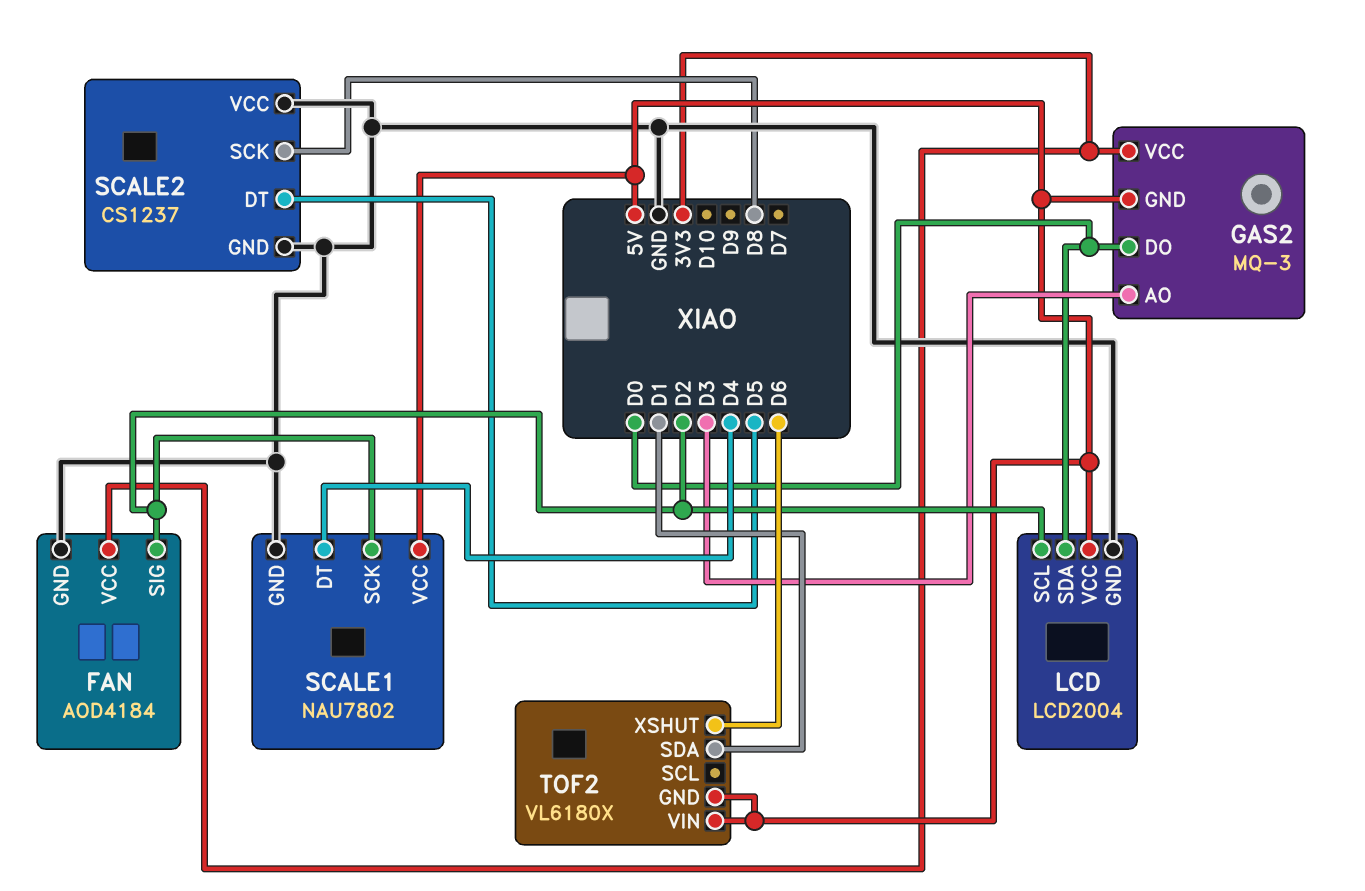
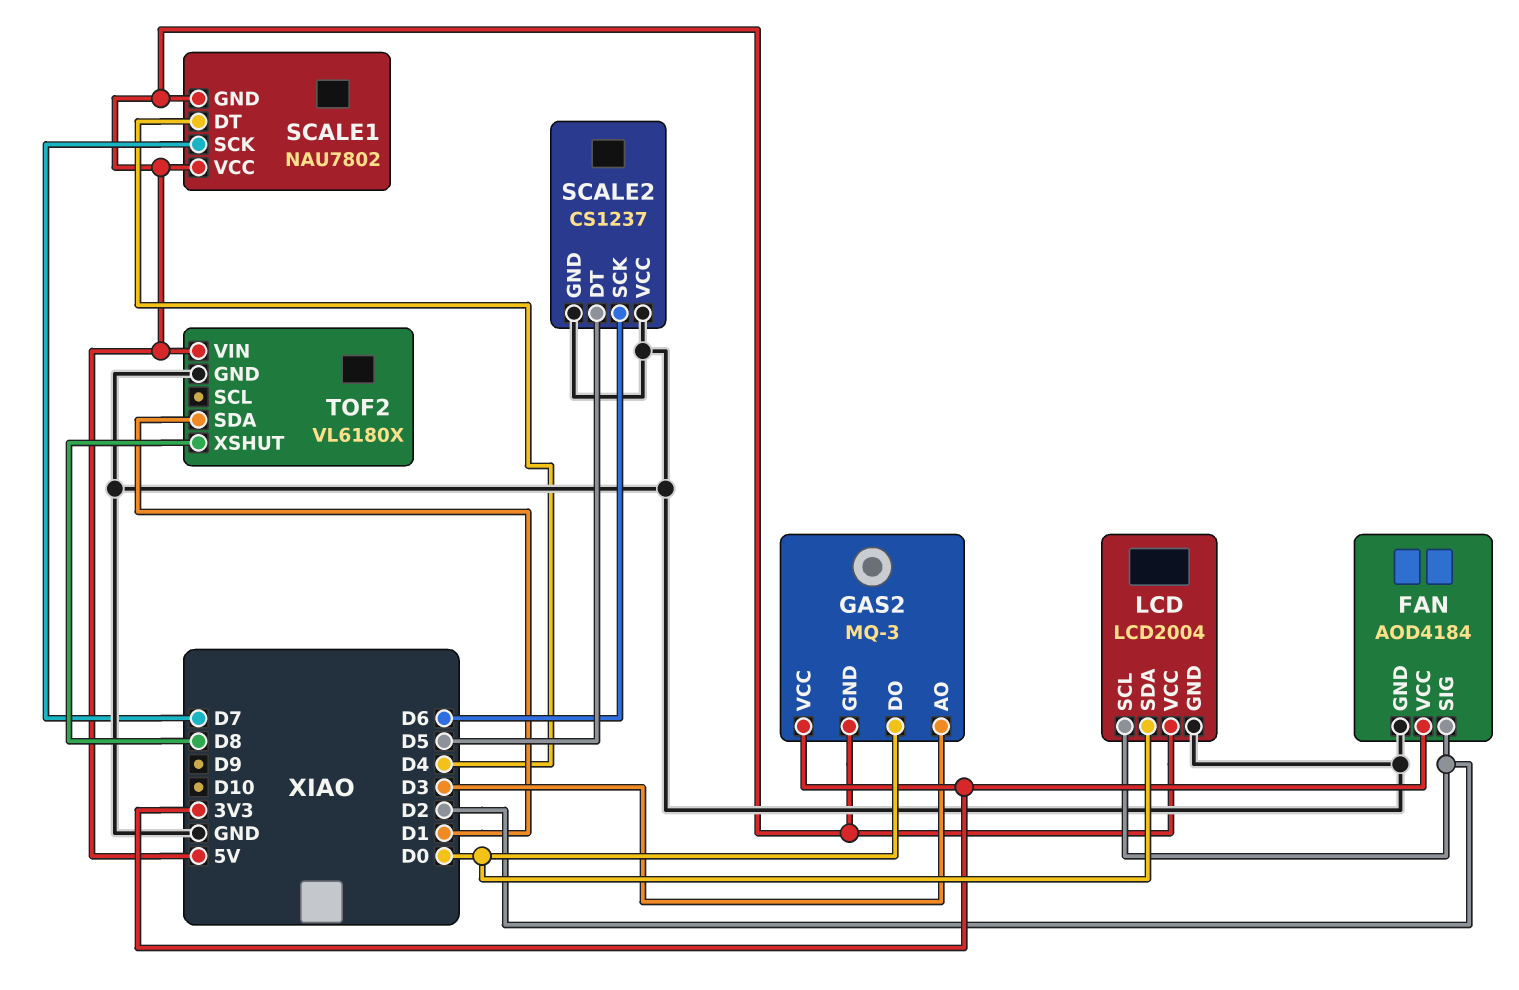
SCALE1 pin GND: GND -> 5V
SCALE1 pin SCK: D2 -> D7
SCALE2 pin SCK: D8 -> D6
TOF2 pin GND: 5V -> GND
TOF2 pin XSHUT: D6 -> D8

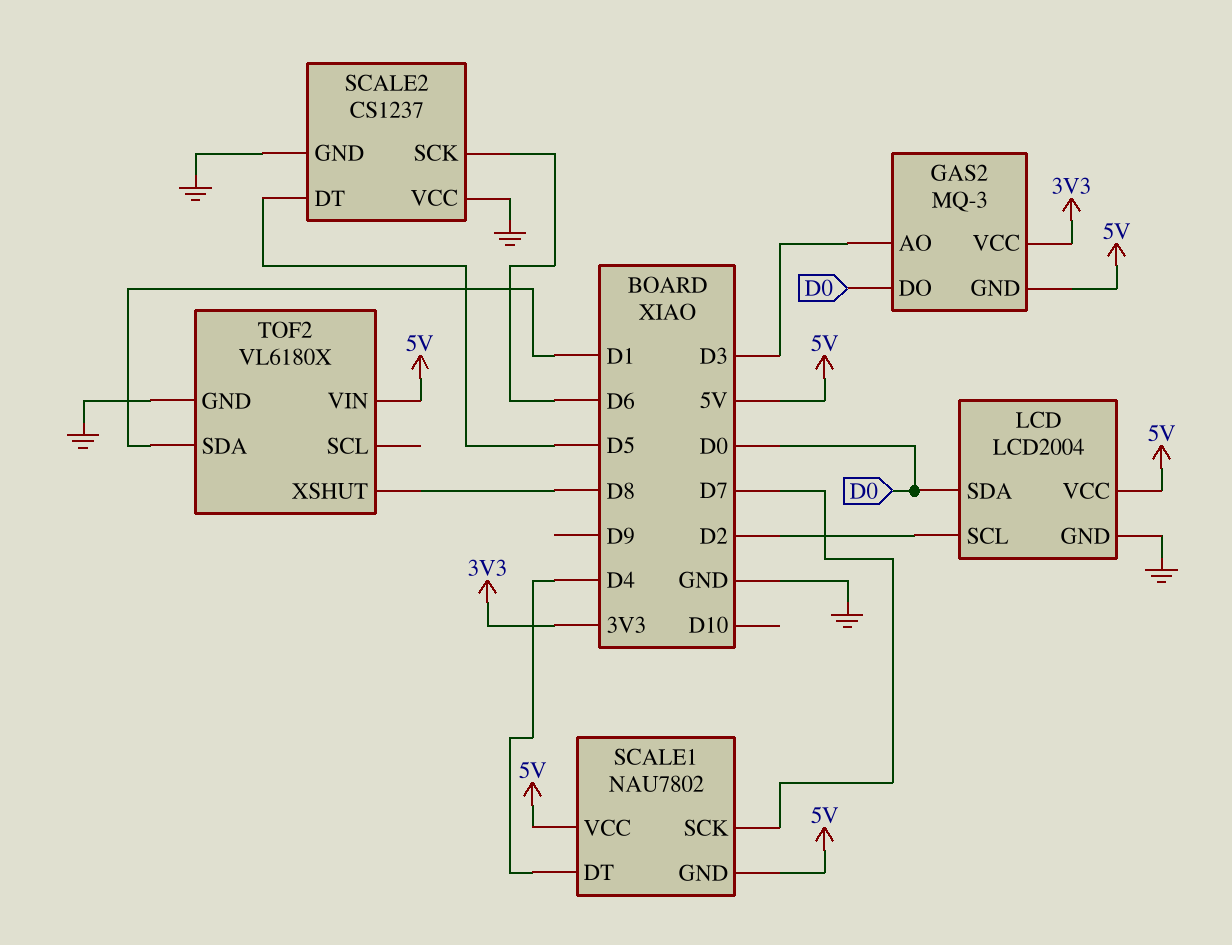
FAN: AOD4184 -> none
FAN pin GND: GND -> none
FAN pin SIG: D2 -> none
FAN pin VCC: 3V3 -> none

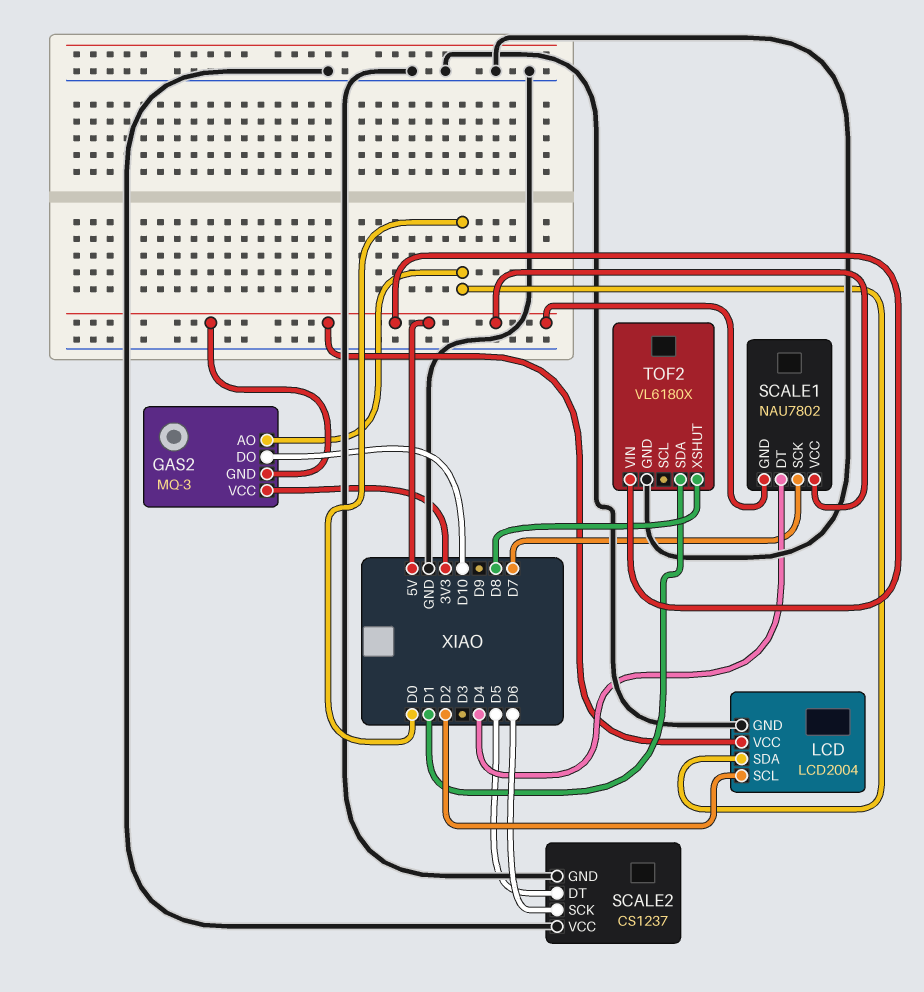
GAS2 pin AO: D3 -> D0
GAS2 pin DO: D0 -> D10

